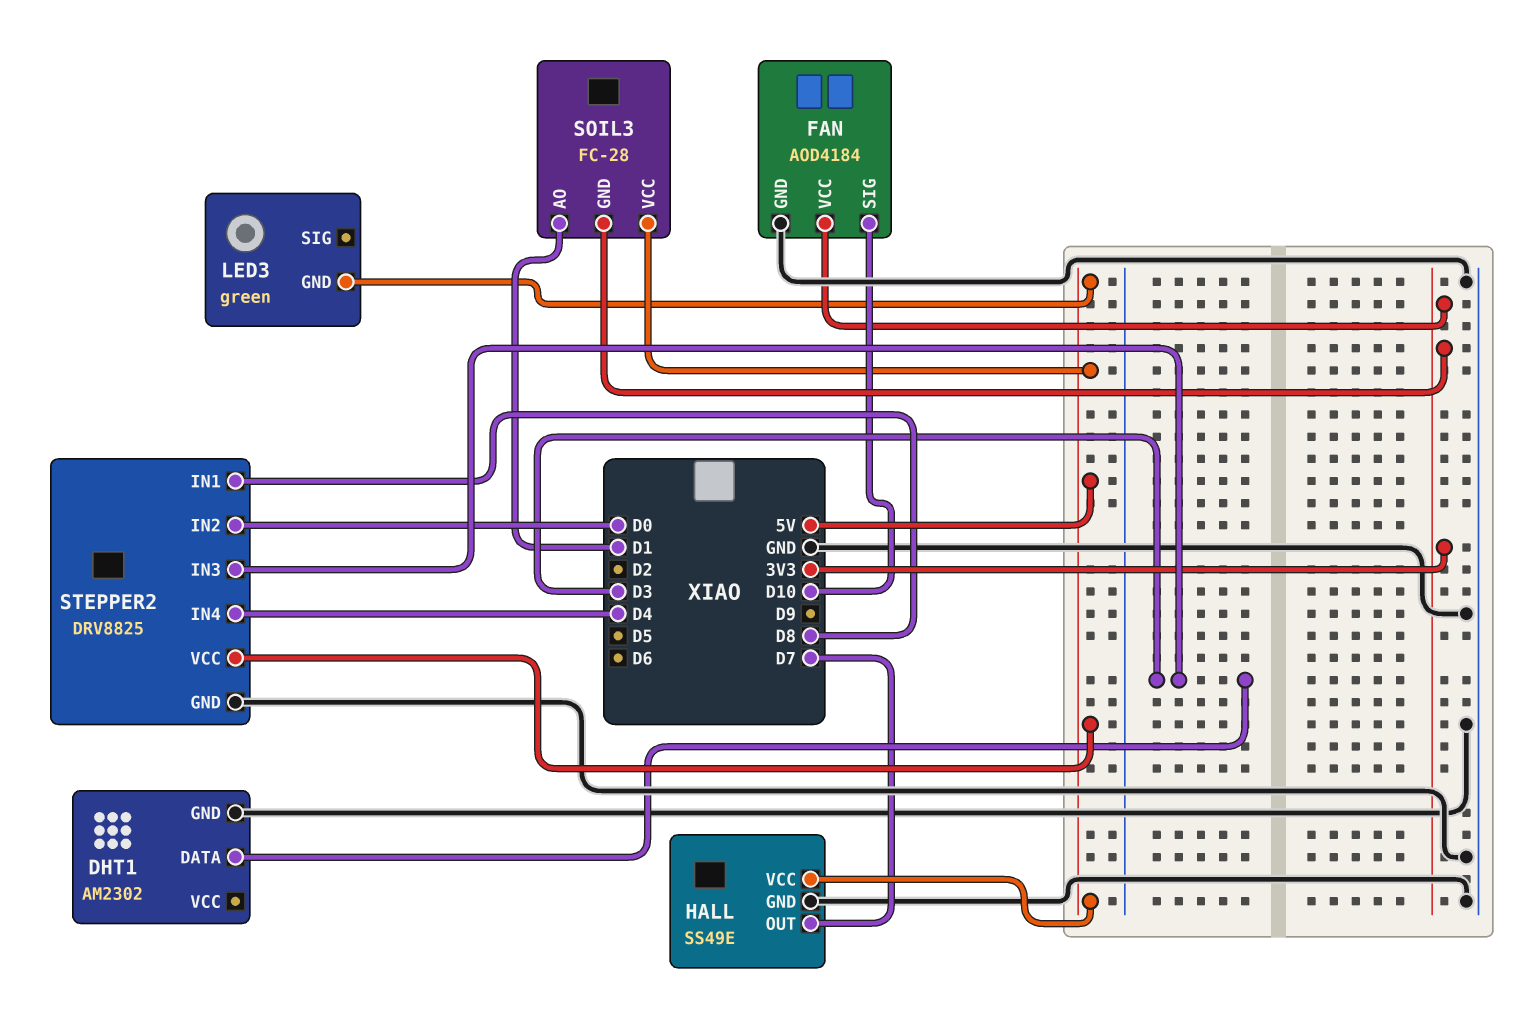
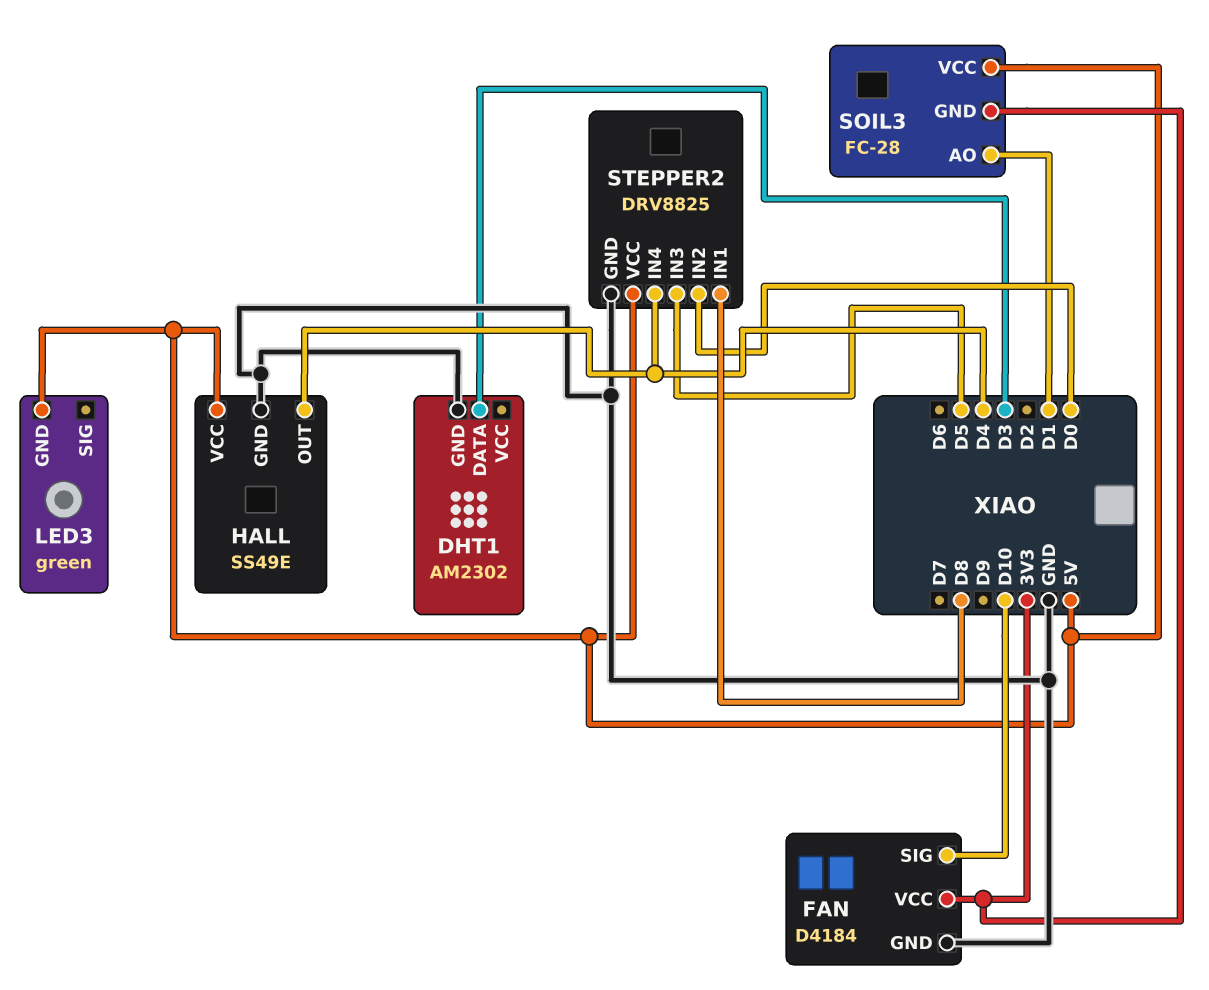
FAN: AOD4184 -> D4184
HALL pin OUT: D7 -> D4
STEPPER2 pin IN3: D3 -> D5

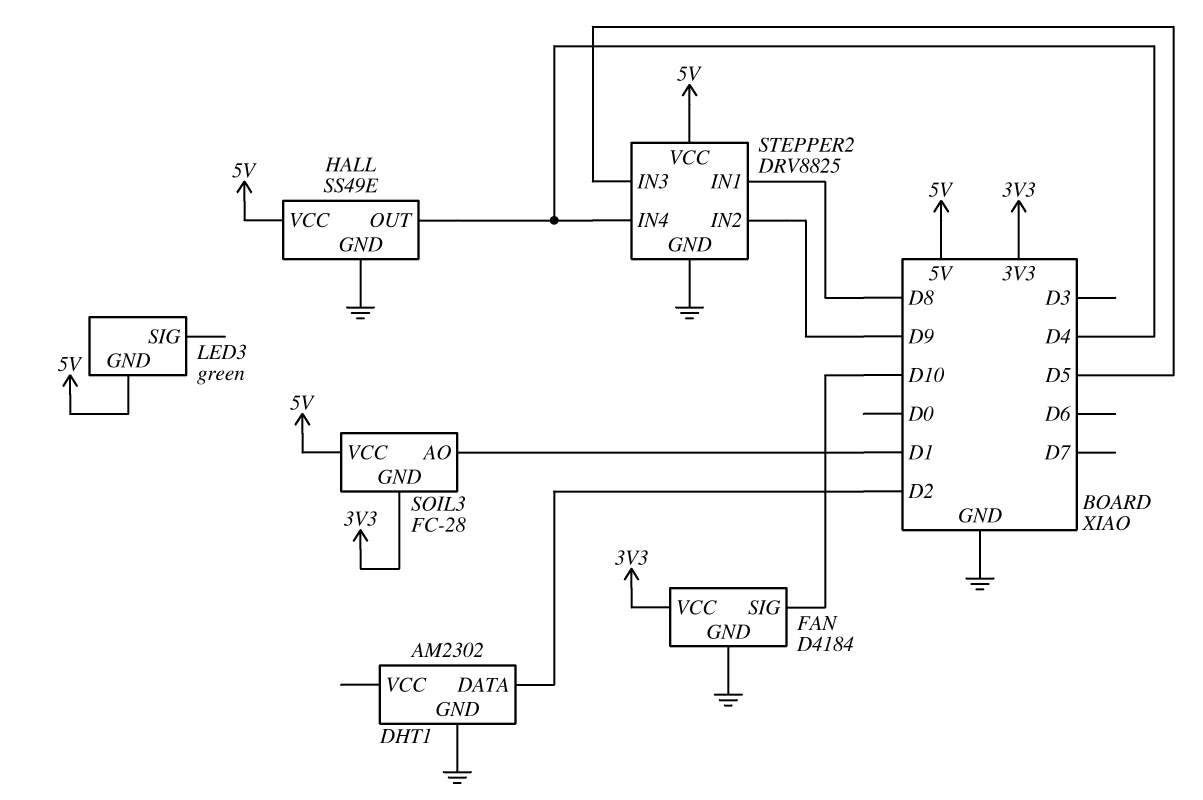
DHT1 pin DATA: D3 -> D2
STEPPER2 pin IN2: D0 -> D9

